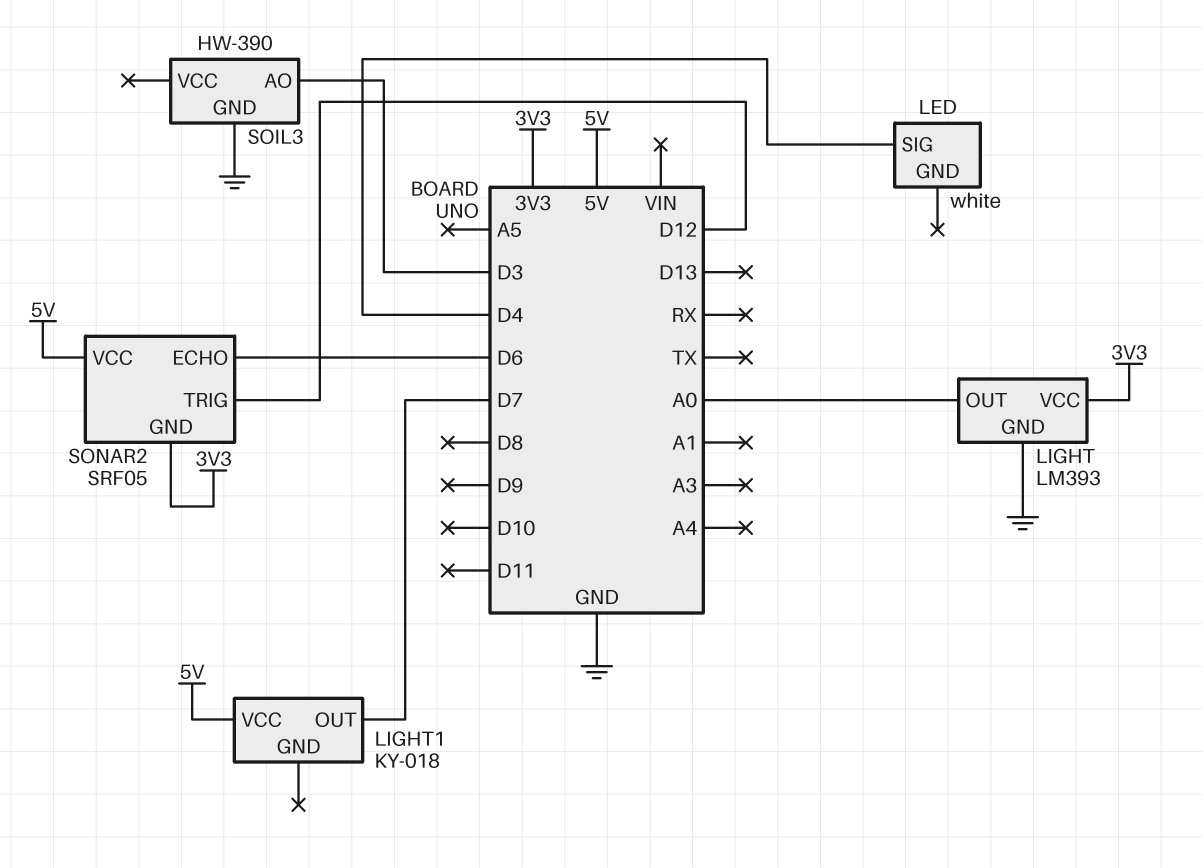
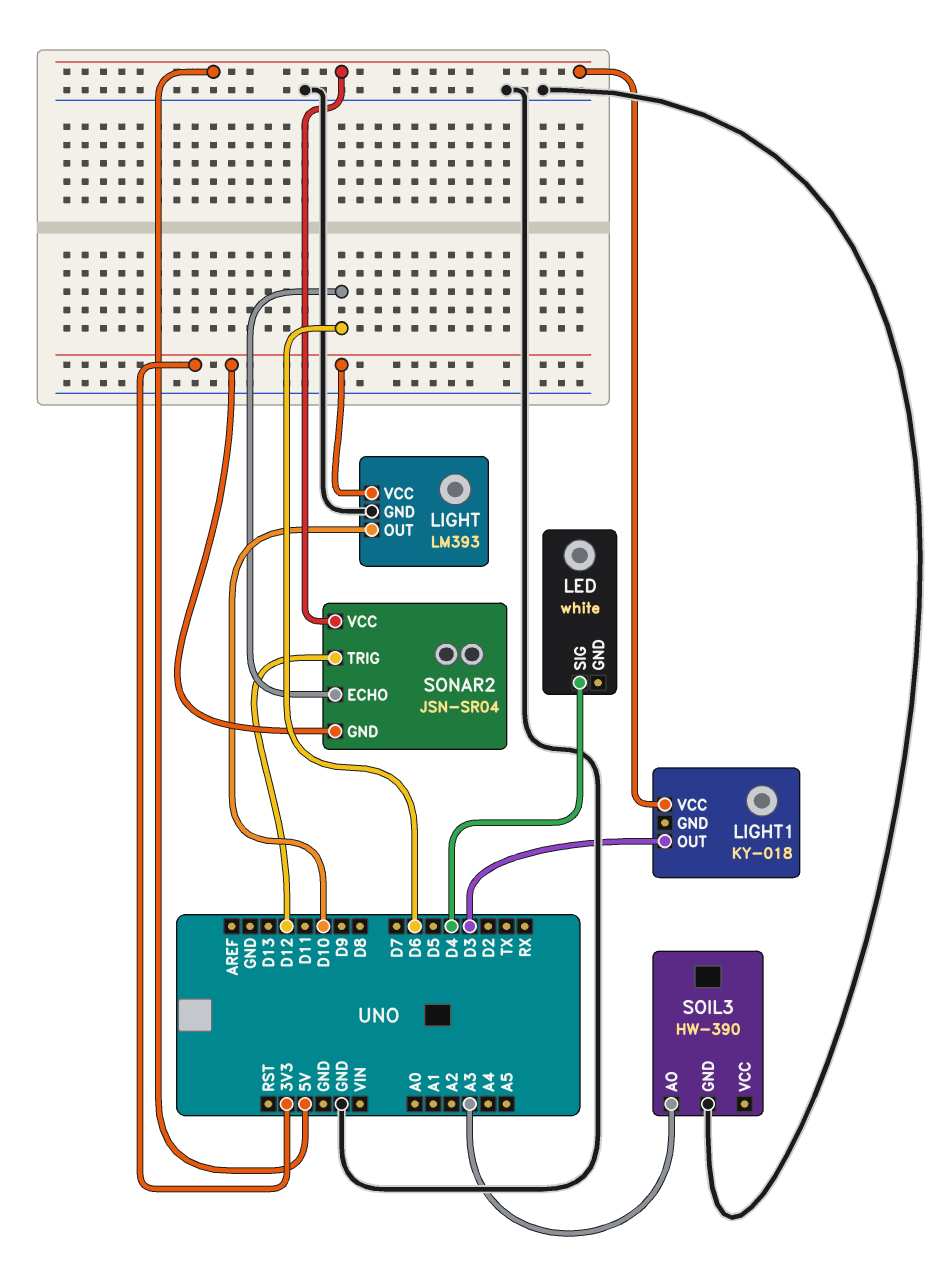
LIGHT pin OUT: A0 -> D10
LIGHT1 pin OUT: D7 -> D3
SOIL3 pin AO: D3 -> A3
SONAR2: SRF05 -> JSN-SR04

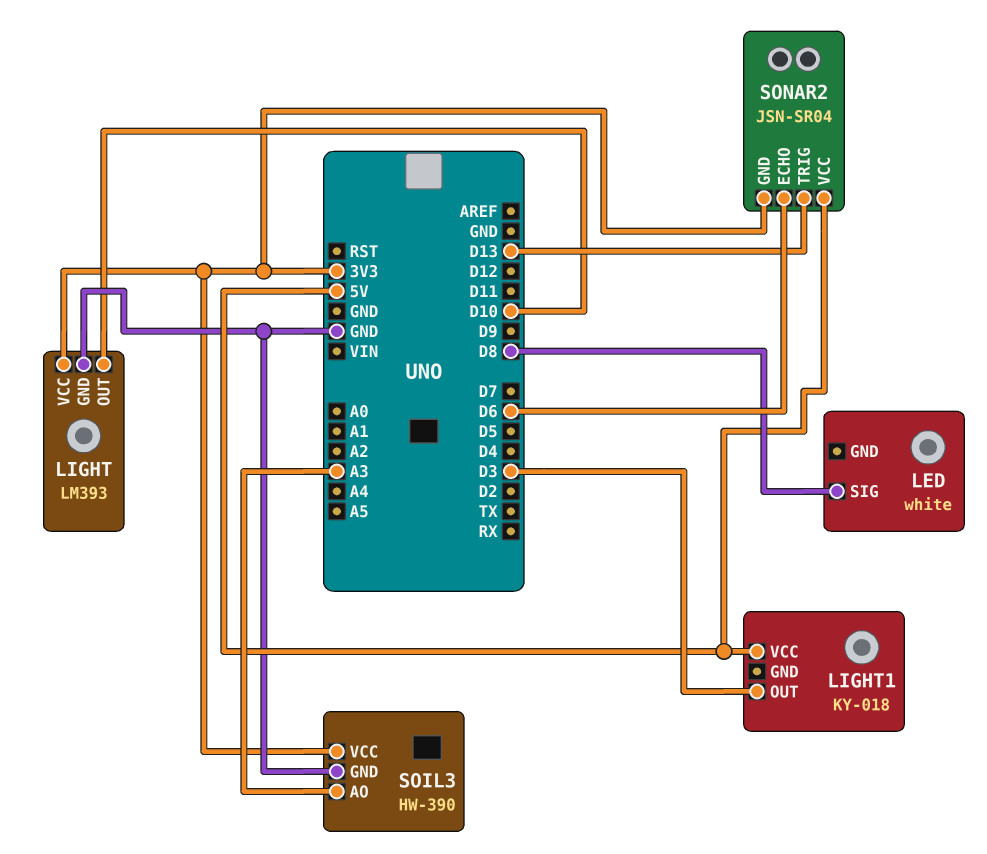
LED pin SIG: D4 -> D8
SOIL3 pin VCC: none -> 3V3
SONAR2 pin TRIG: D12 -> D13

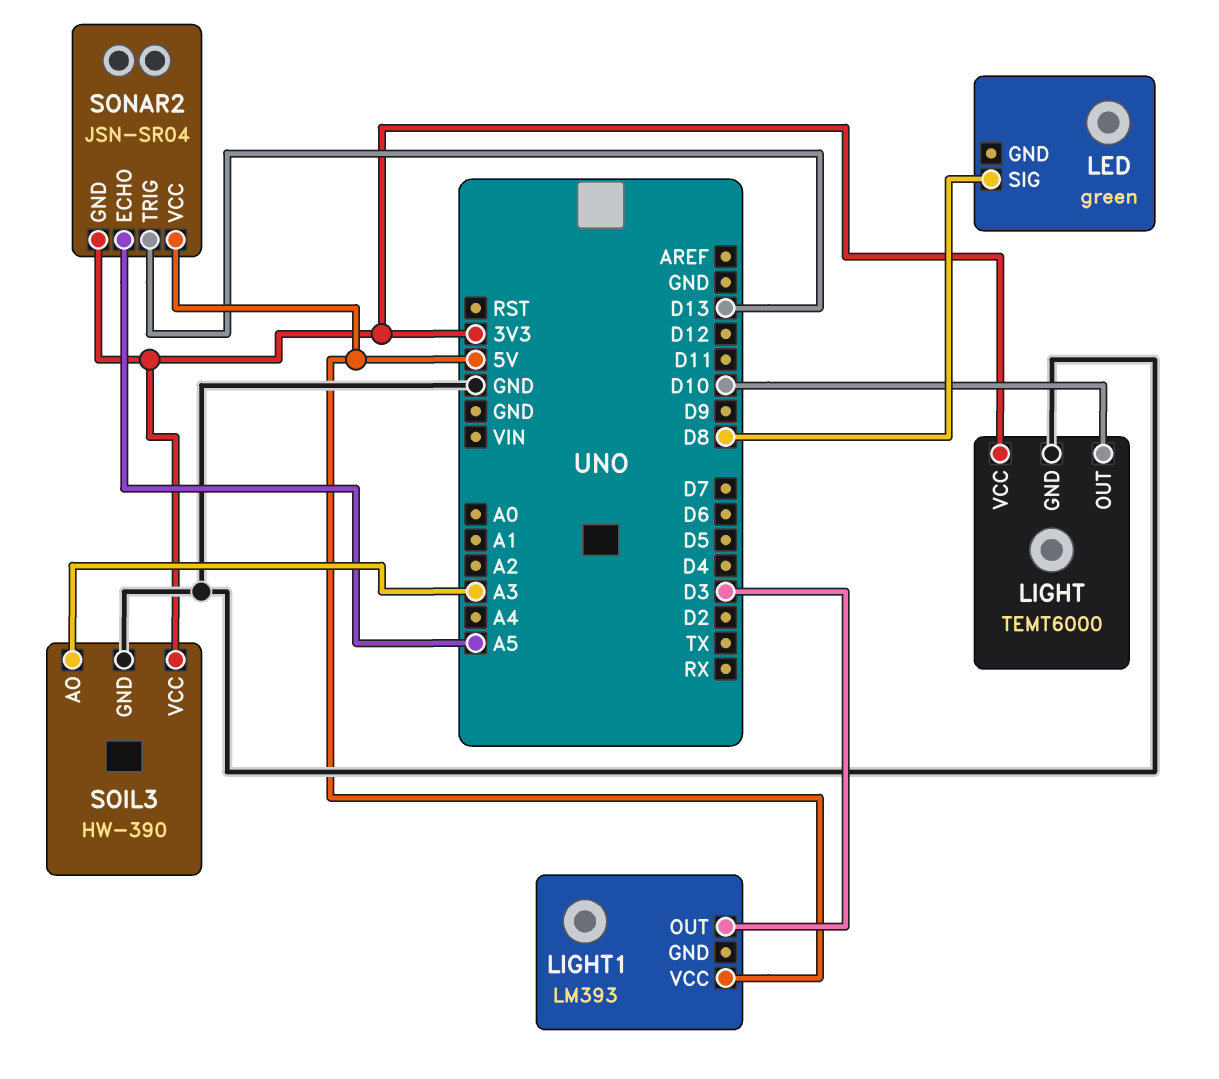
LED: white -> green
LIGHT: LM393 -> TEMT6000
LIGHT1: KY-018 -> LM393
SONAR2 pin ECHO: D6 -> A5

